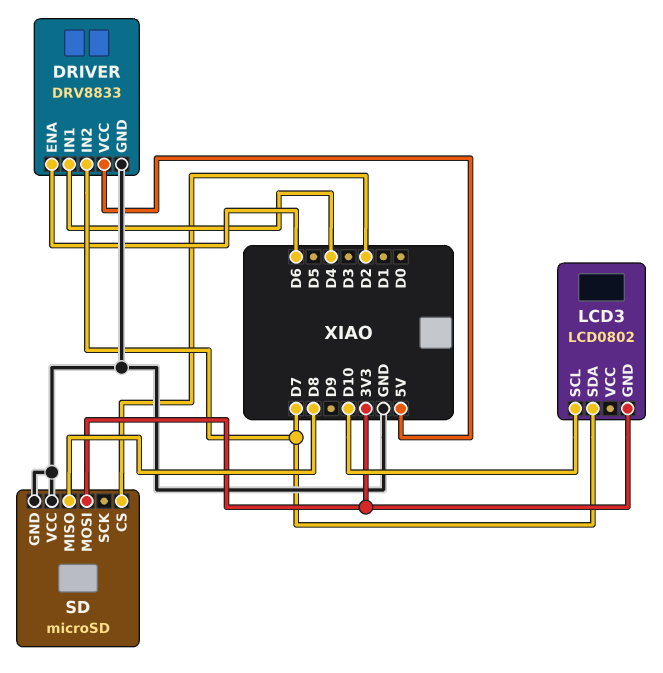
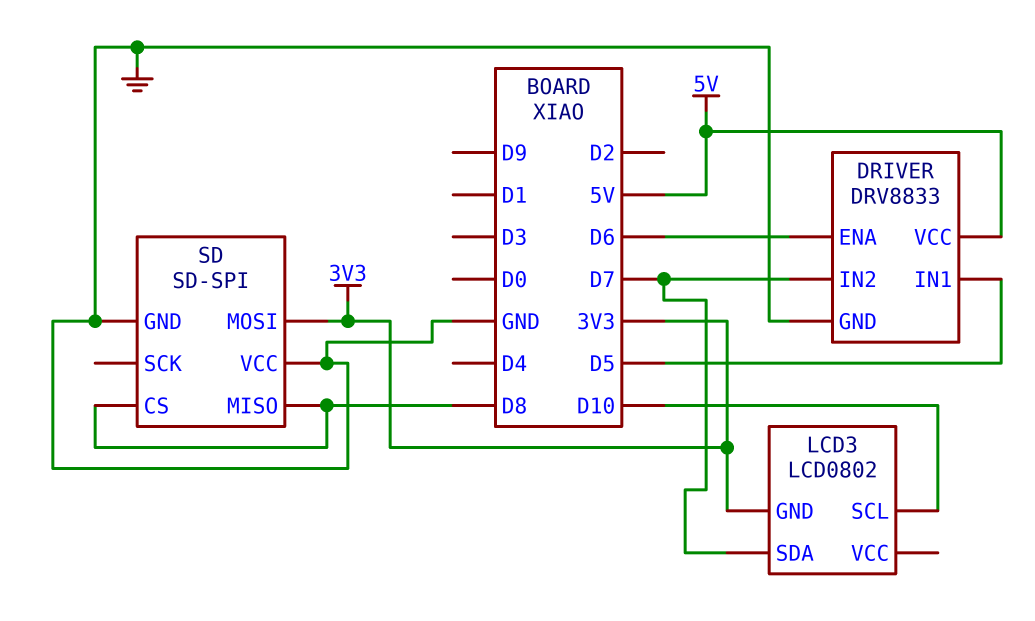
DRIVER pin IN1: D4 -> D5
SD: microSD -> SD-SPI
SD pin CS: D2 -> D8

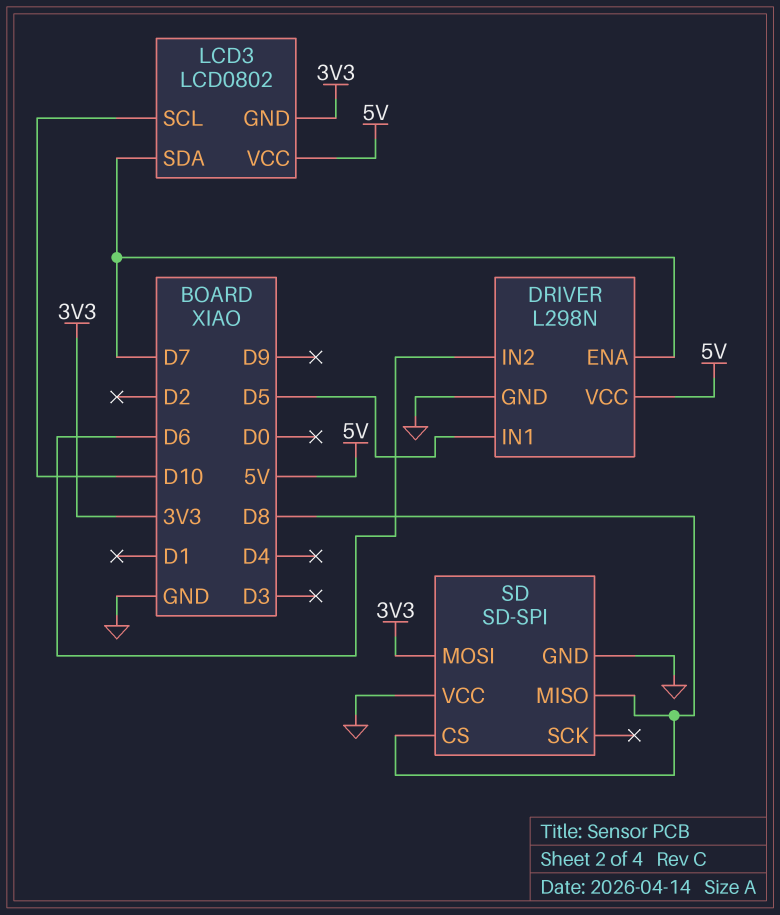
DRIVER: DRV8833 -> L298N
DRIVER pin ENA: D6 -> D7
DRIVER pin IN2: D7 -> D6
LCD3 pin VCC: none -> 5V

